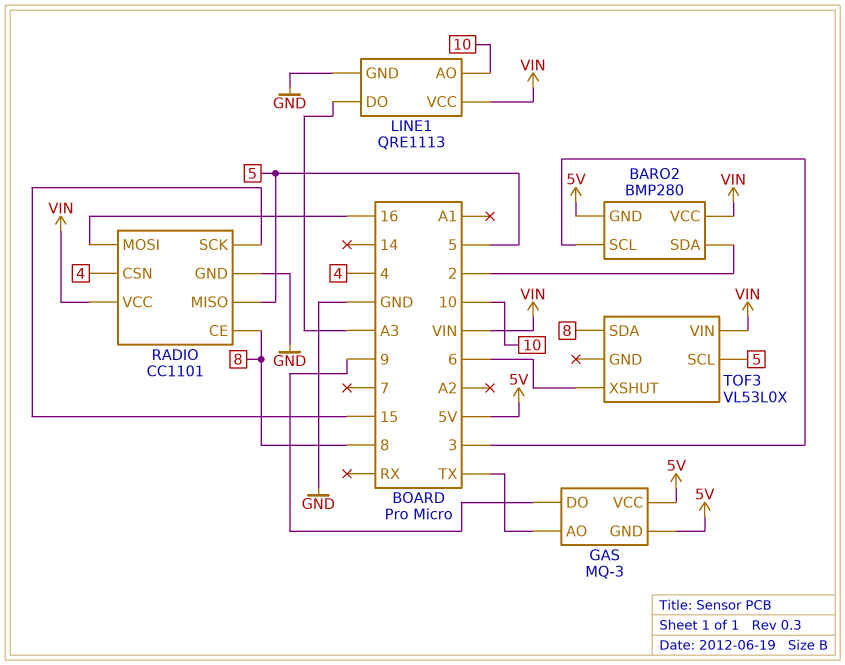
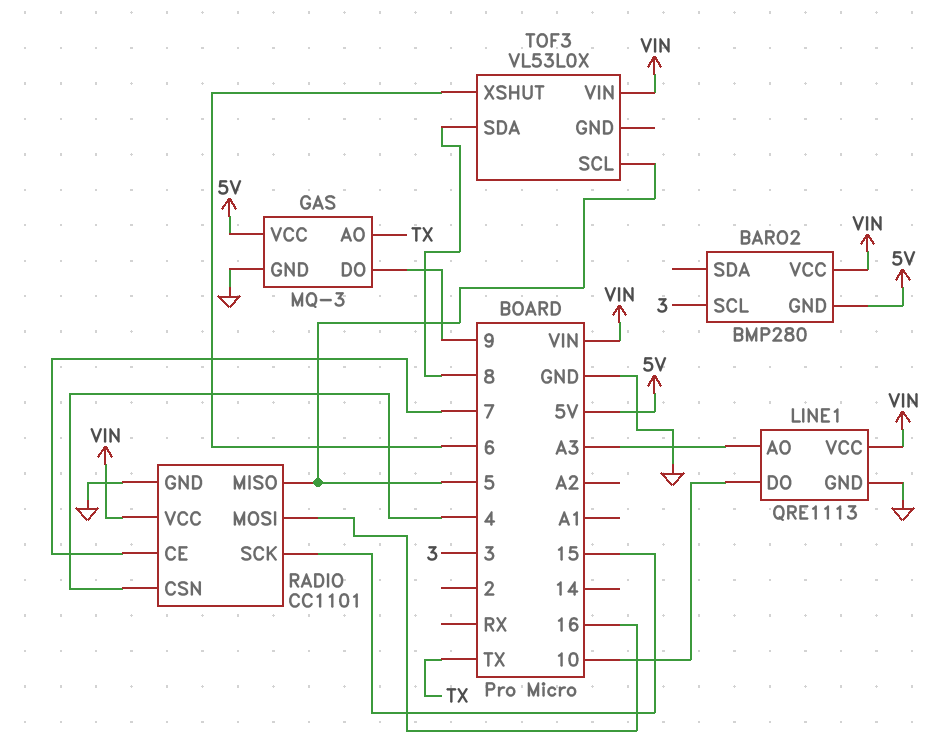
BARO2 pin SDA: 2 -> none
GAS pin GND: 5V -> GND
LINE1 pin AO: 10 -> A3
LINE1 pin DO: A3 -> 10
RADIO pin CE: 8 -> 7

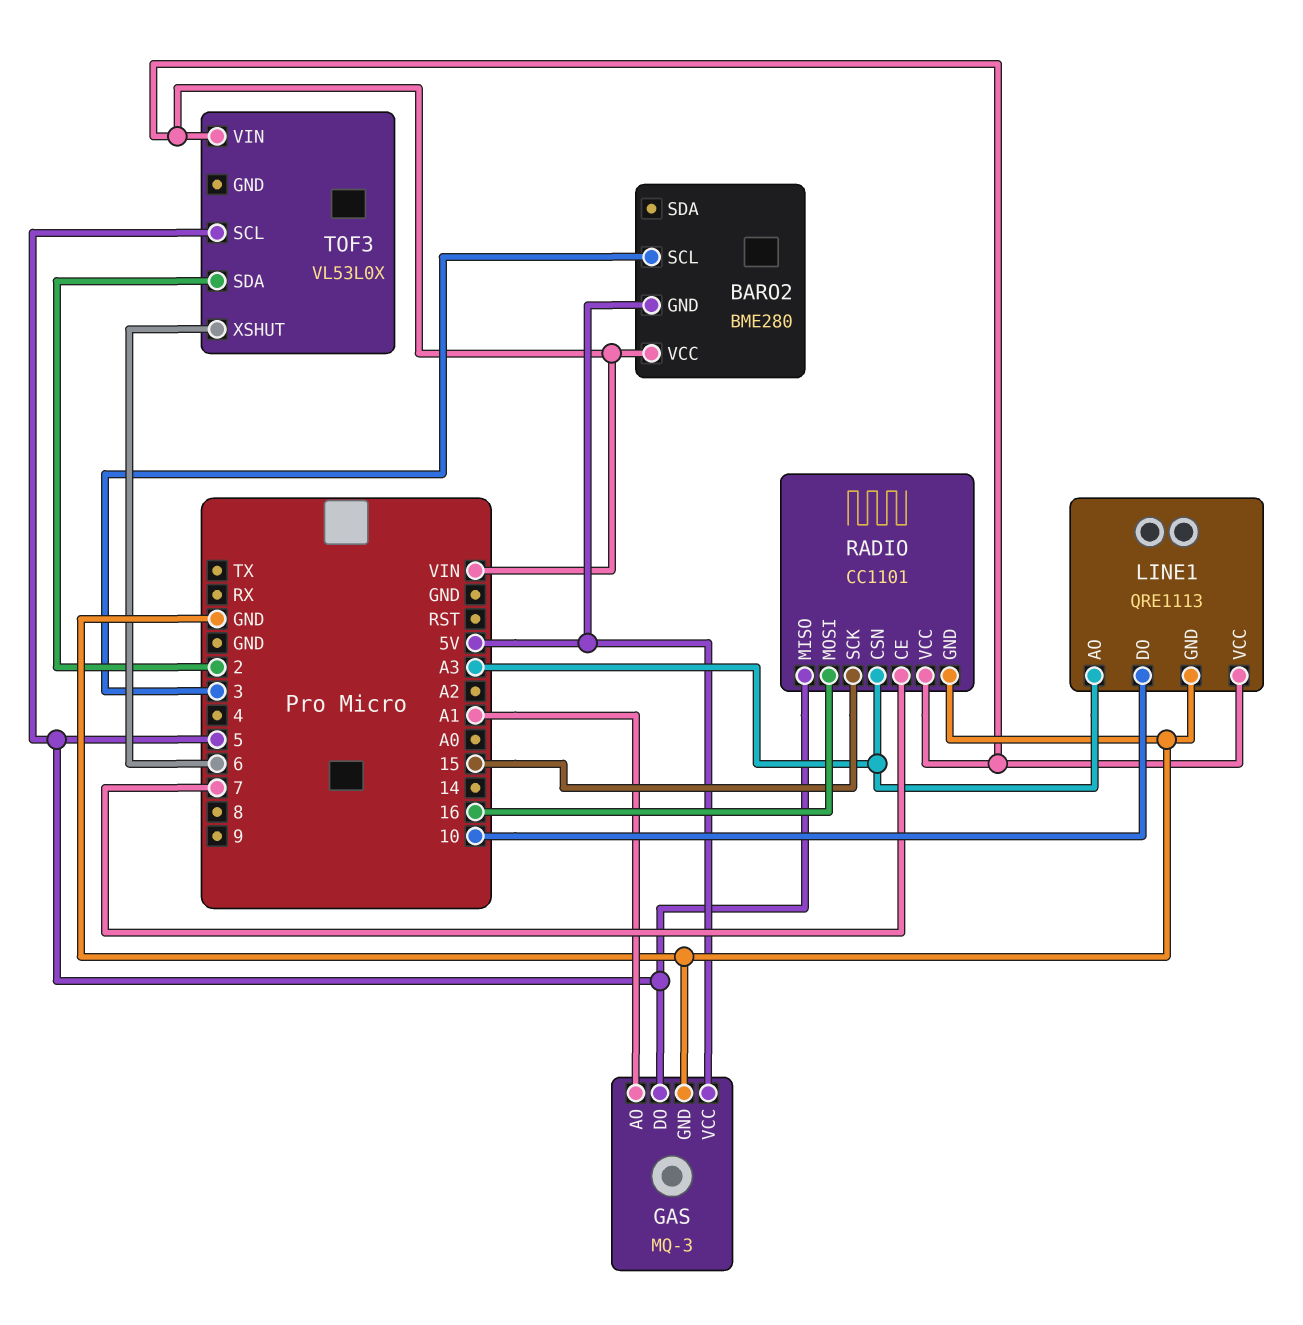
BARO2: BMP280 -> BME280
GAS pin AO: TX -> A1
GAS pin DO: 9 -> 5
RADIO pin CSN: 4 -> A3
TOF3 pin SDA: 8 -> 2

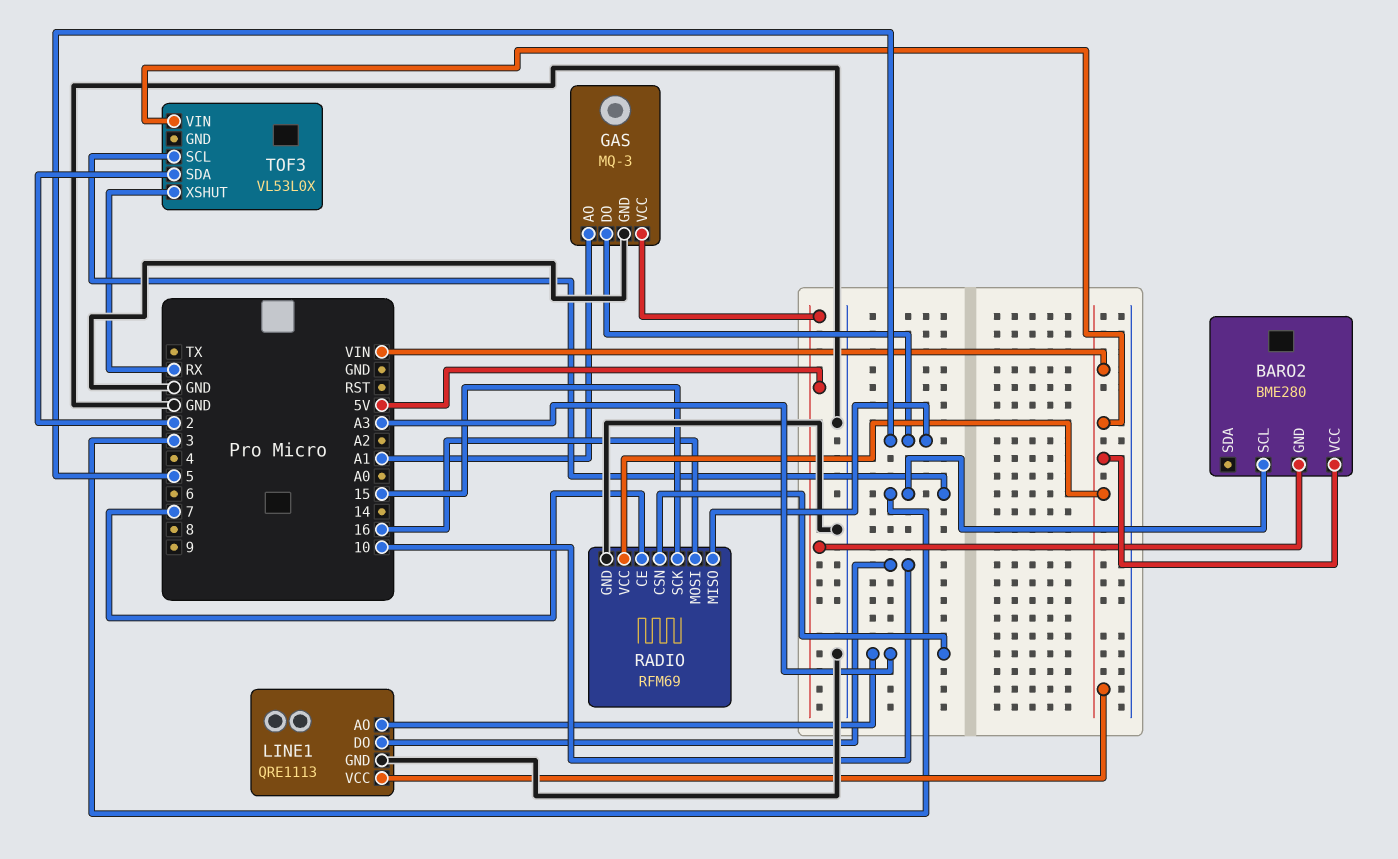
RADIO: CC1101 -> RFM69
TOF3 pin SCL: 5 -> 3
TOF3 pin XSHUT: 6 -> RX

